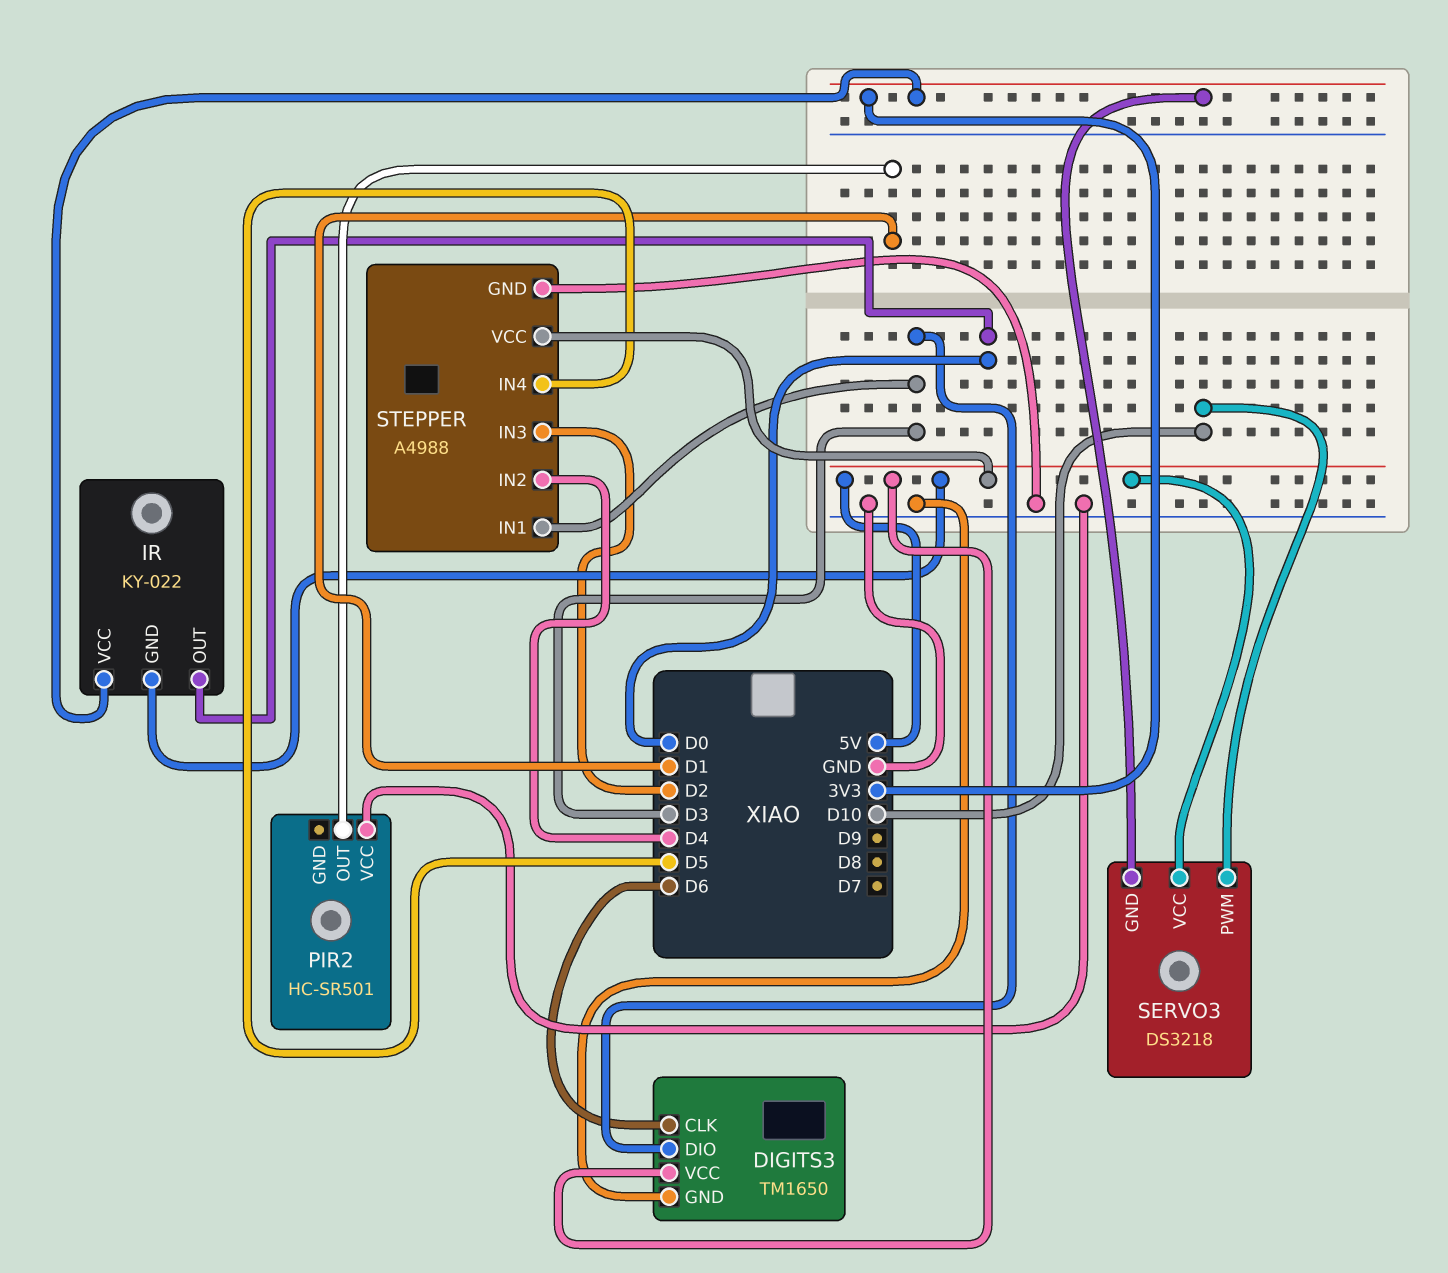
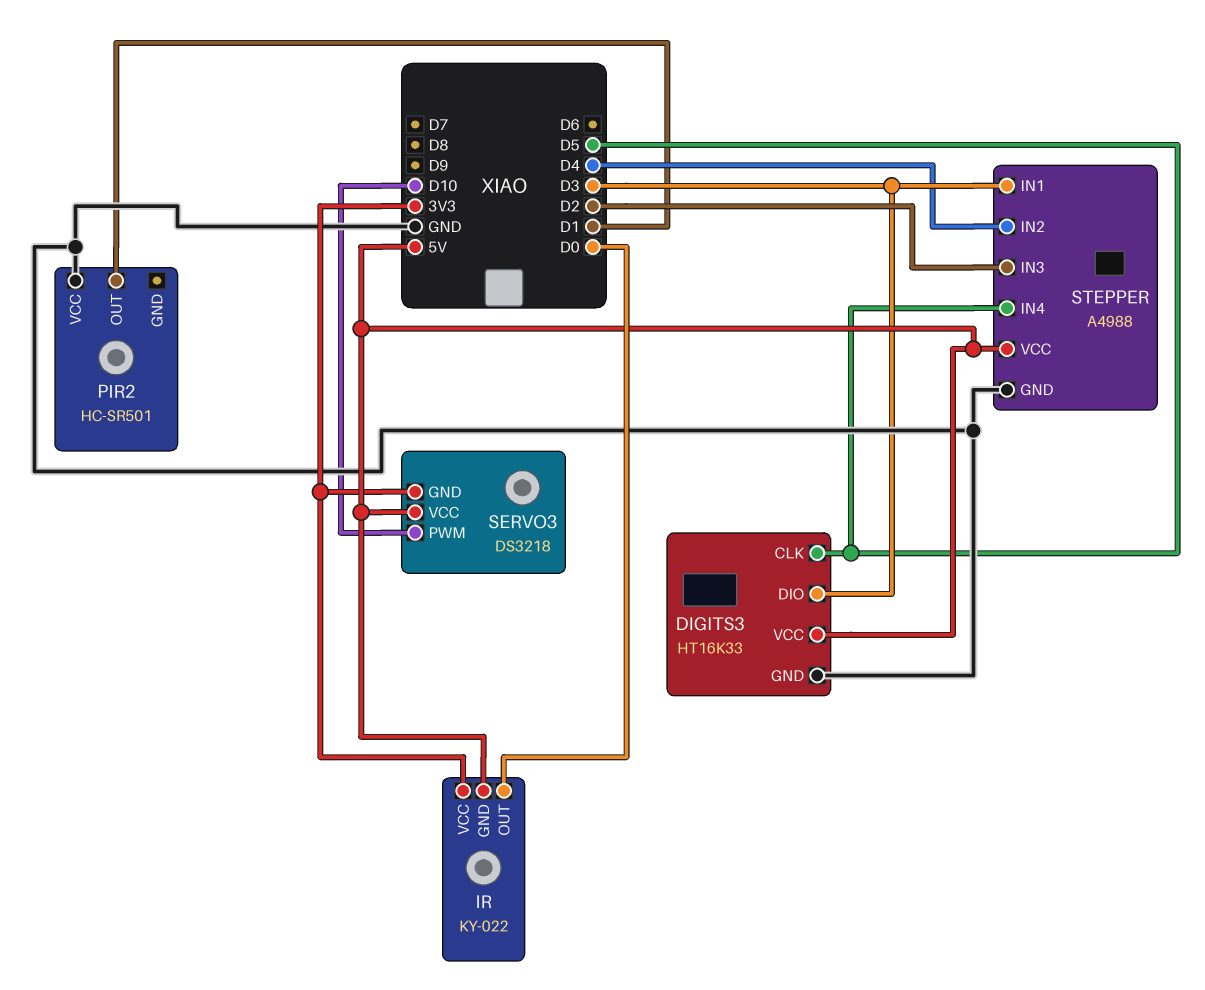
DIGITS3: TM1650 -> HT16K33
DIGITS3 pin CLK: D6 -> D5

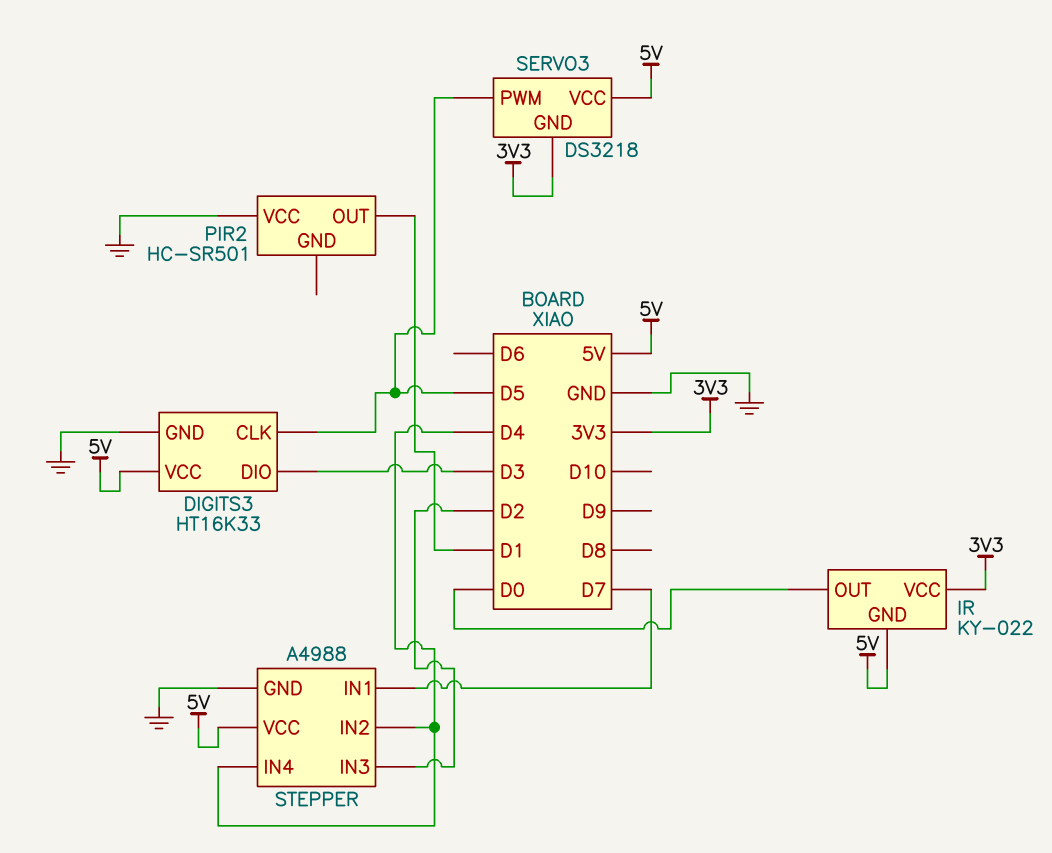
SERVO3 pin PWM: D10 -> D5
STEPPER pin IN1: D3 -> D7
STEPPER pin IN4: D5 -> D4

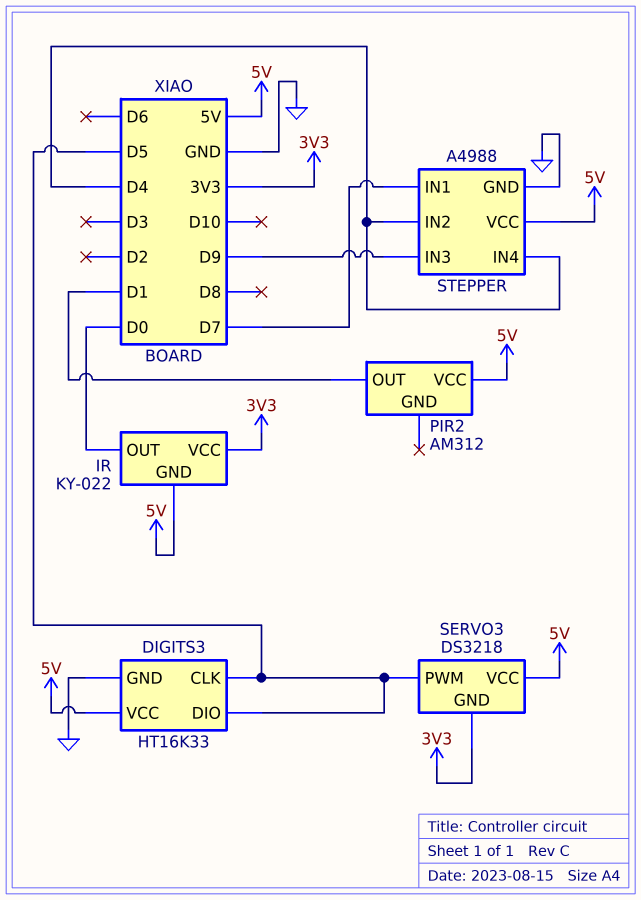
DIGITS3 pin DIO: D3 -> D5
PIR2: HC-SR501 -> AM312
PIR2 pin VCC: GND -> 5V
STEPPER pin IN3: D2 -> D9

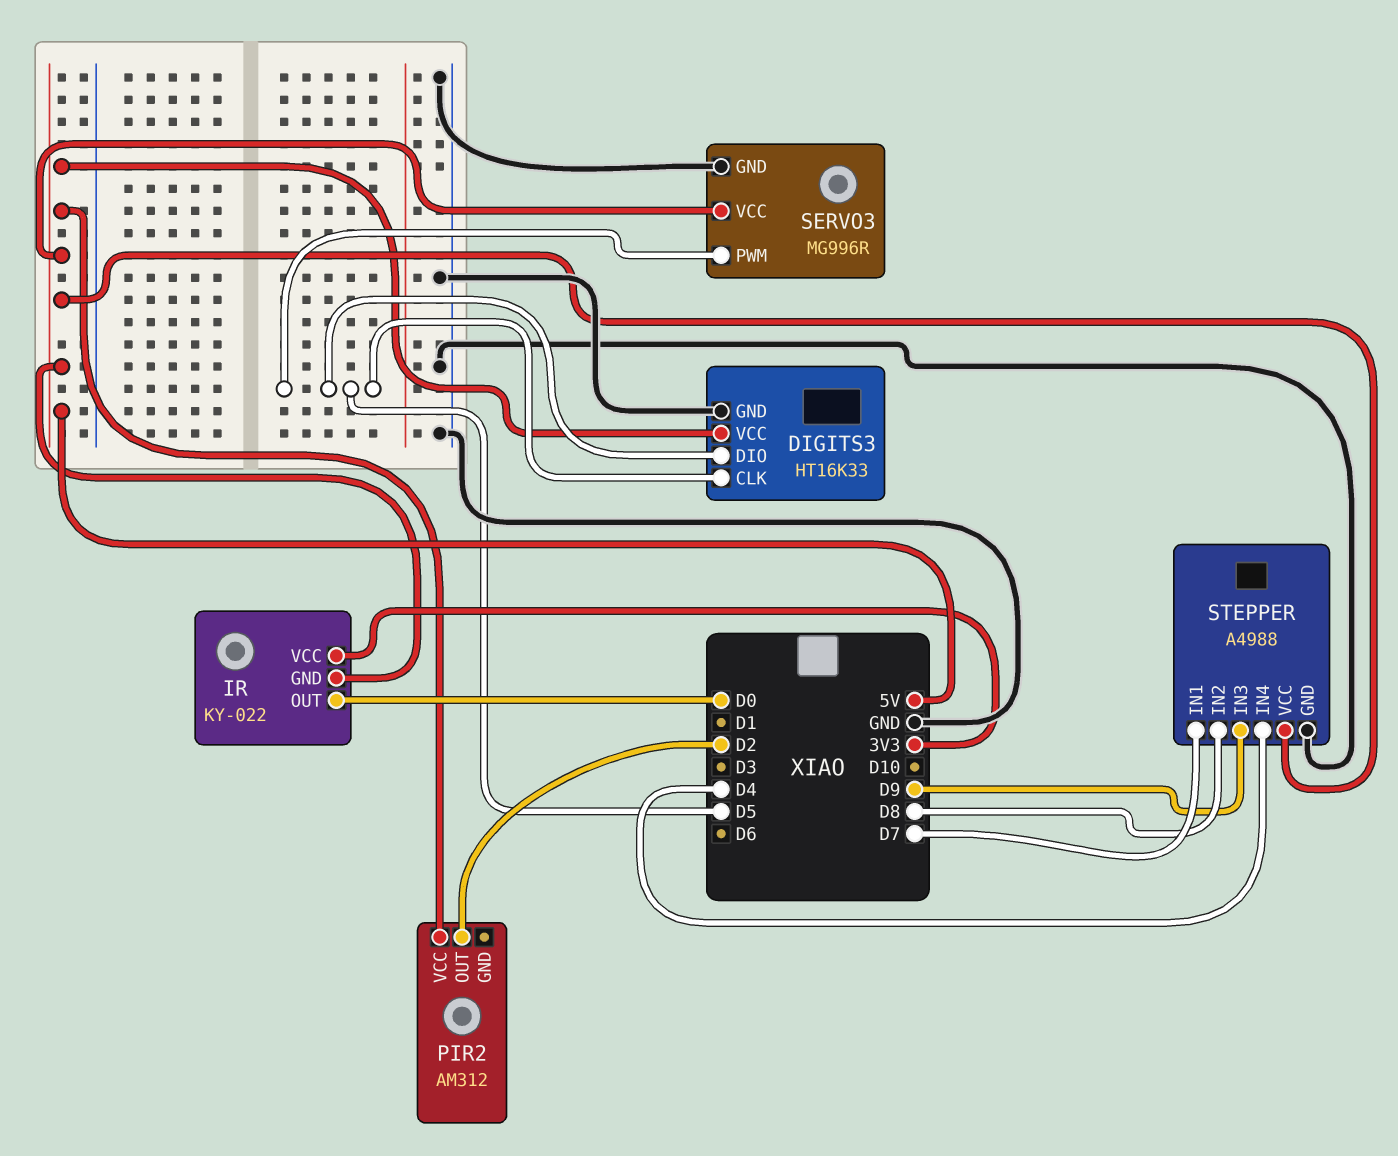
PIR2 pin OUT: D1 -> D2
SERVO3: DS3218 -> MG996R
SERVO3 pin GND: 3V3 -> GND
STEPPER pin IN2: D4 -> D8

